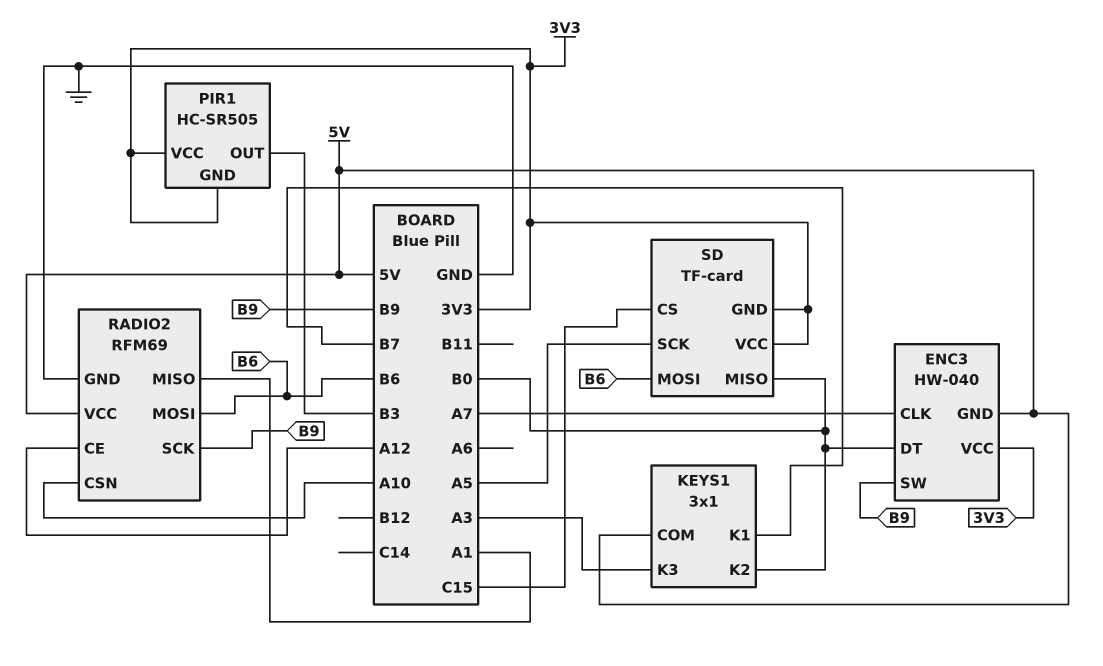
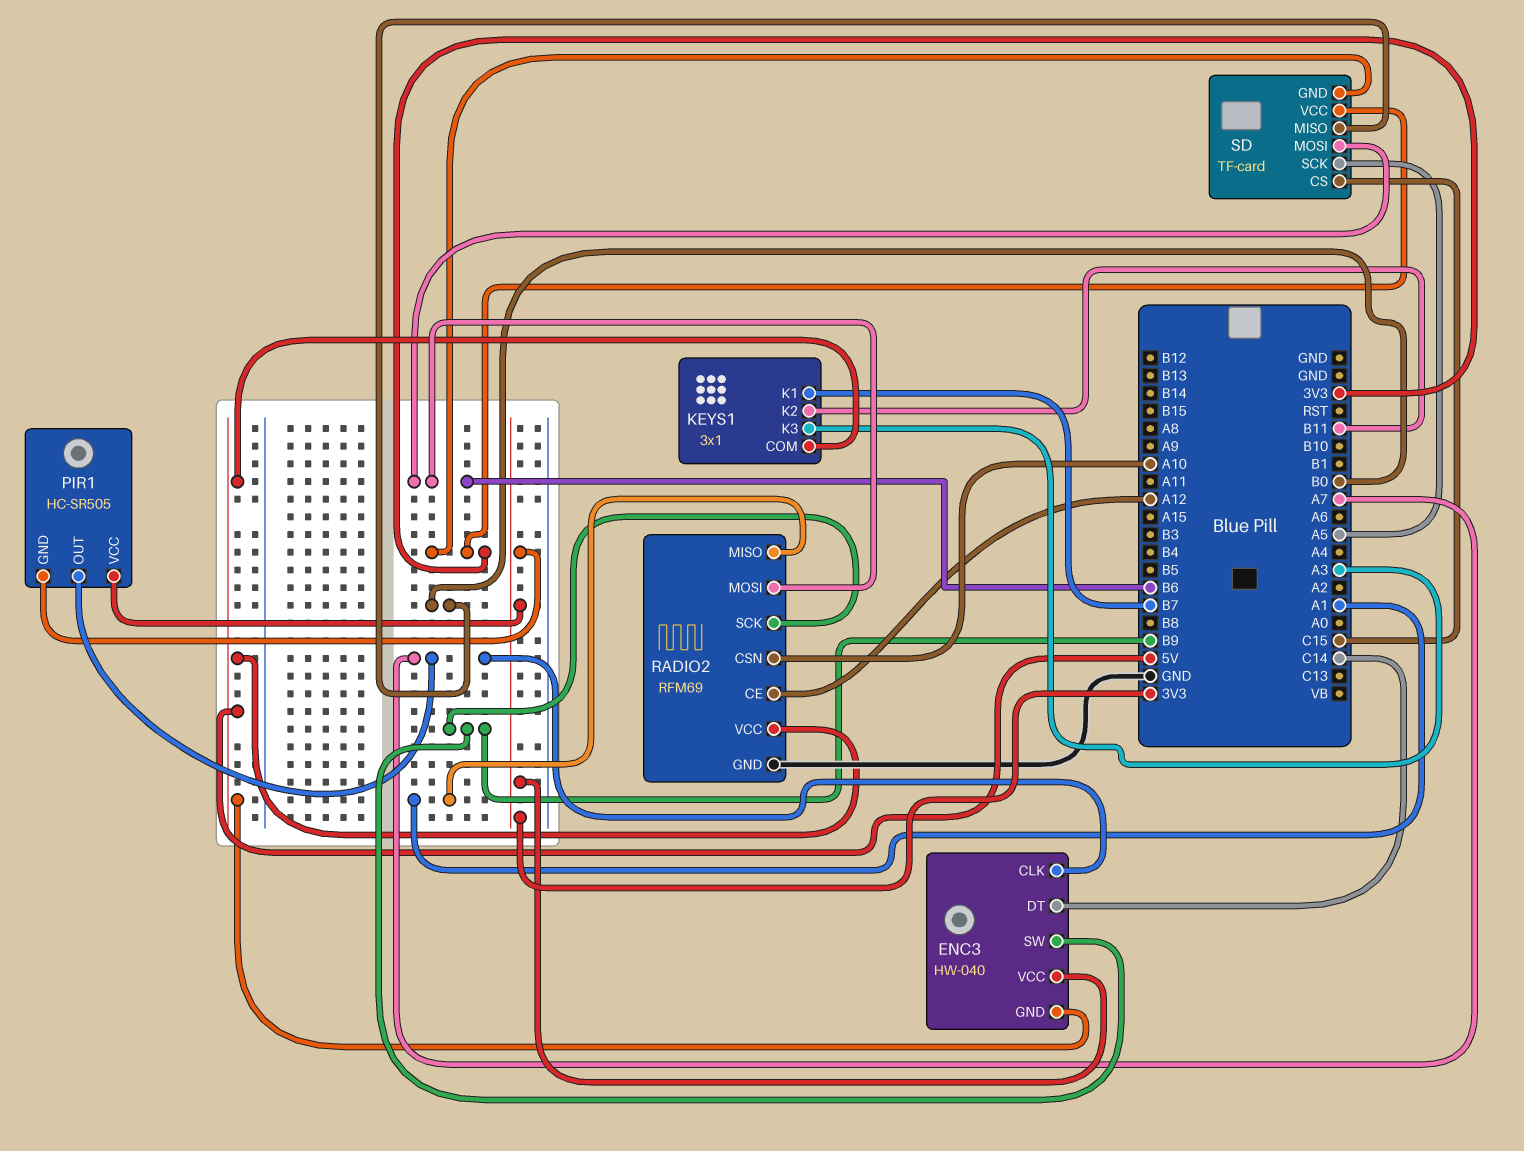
ENC3 pin DT: B0 -> C14
KEYS1 pin K2: B0 -> B11
PIR1 pin OUT: B3 -> A7

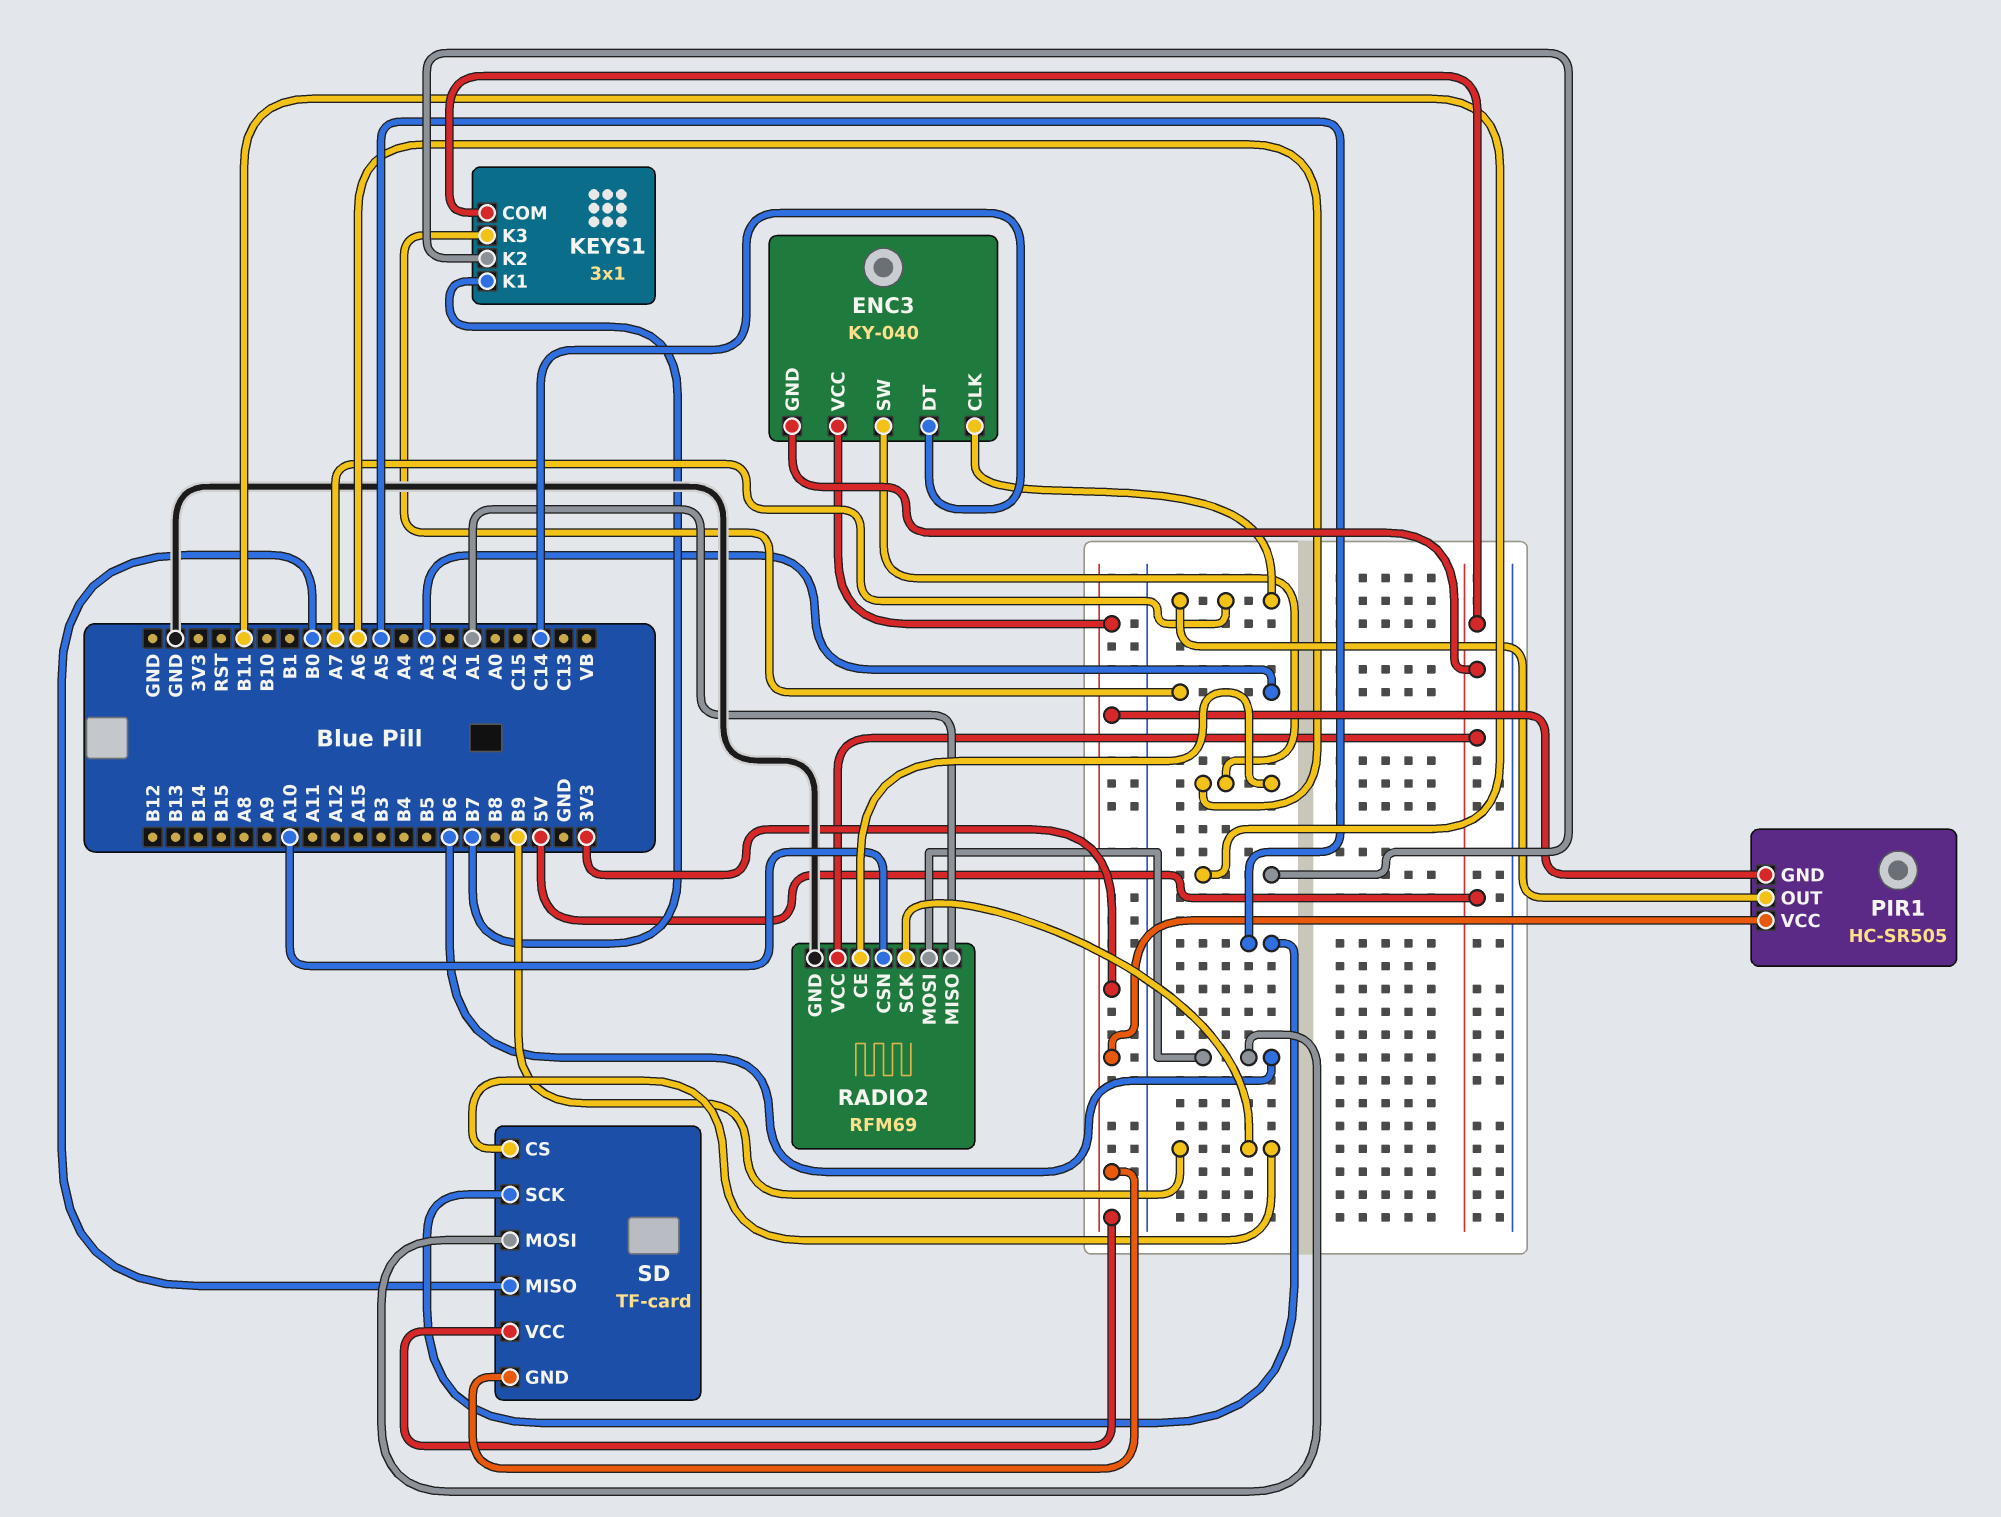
ENC3: HW-040 -> KY-040
ENC3 pin SW: B9 -> A6
RADIO2 pin CE: A12 -> A6
SD pin CS: C15 -> B9

